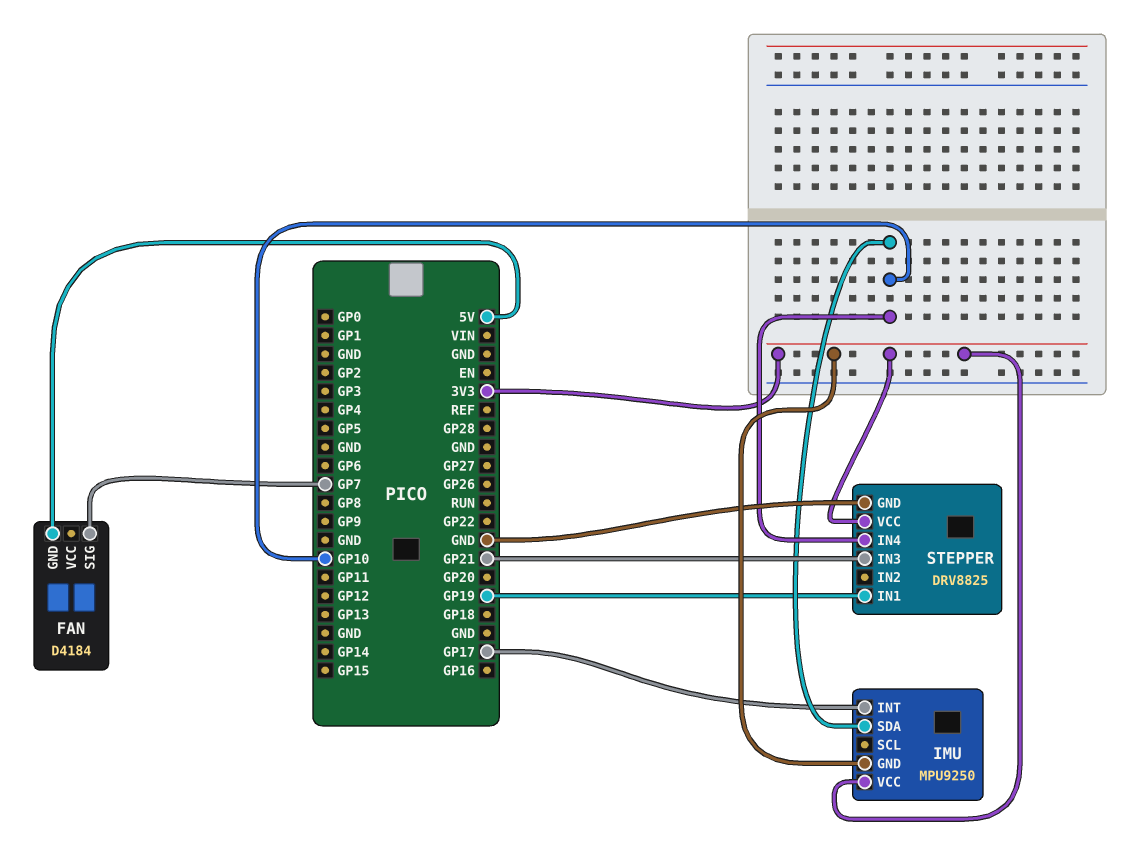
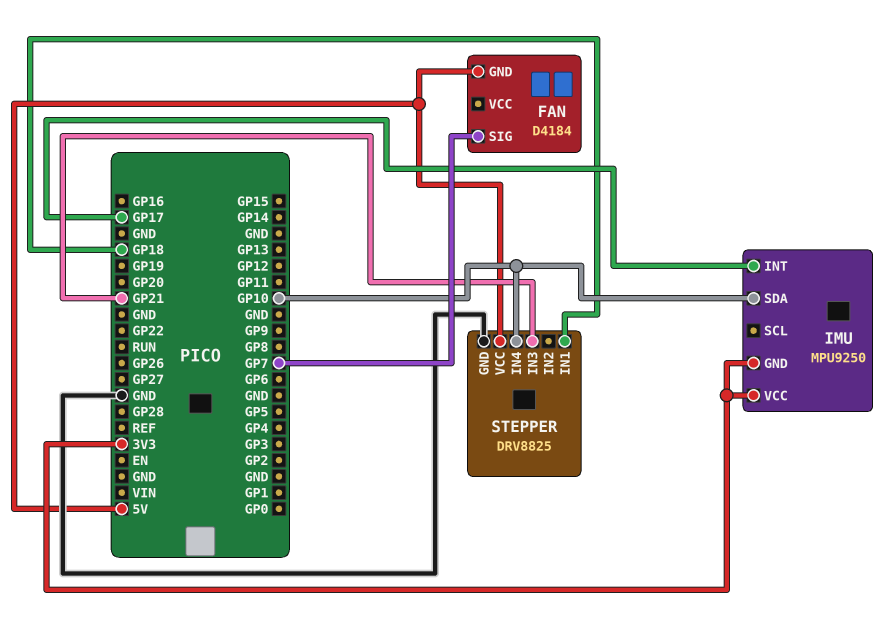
STEPPER pin IN1: GP19 -> GP18
STEPPER pin VCC: 3V3 -> 5V

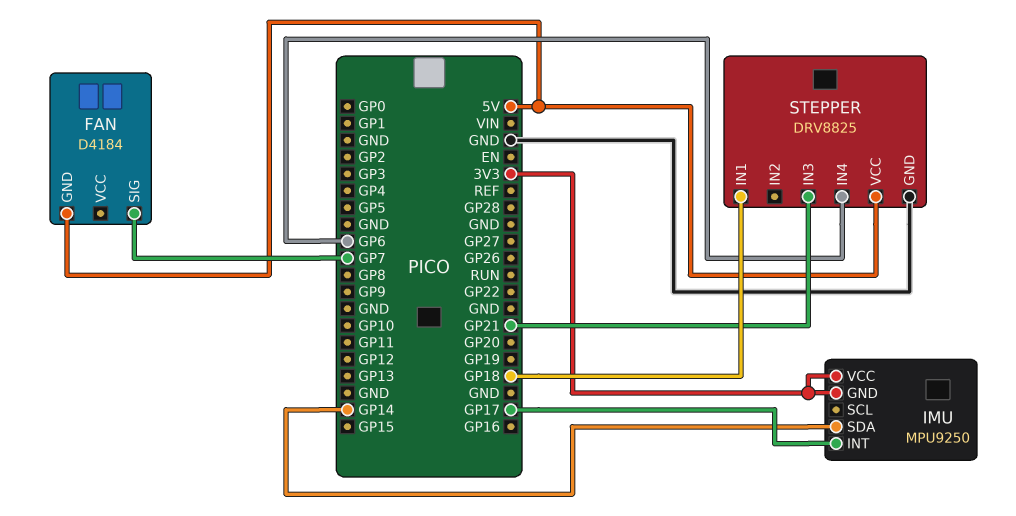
IMU pin SDA: GP10 -> GP14
STEPPER pin IN4: GP10 -> GP6

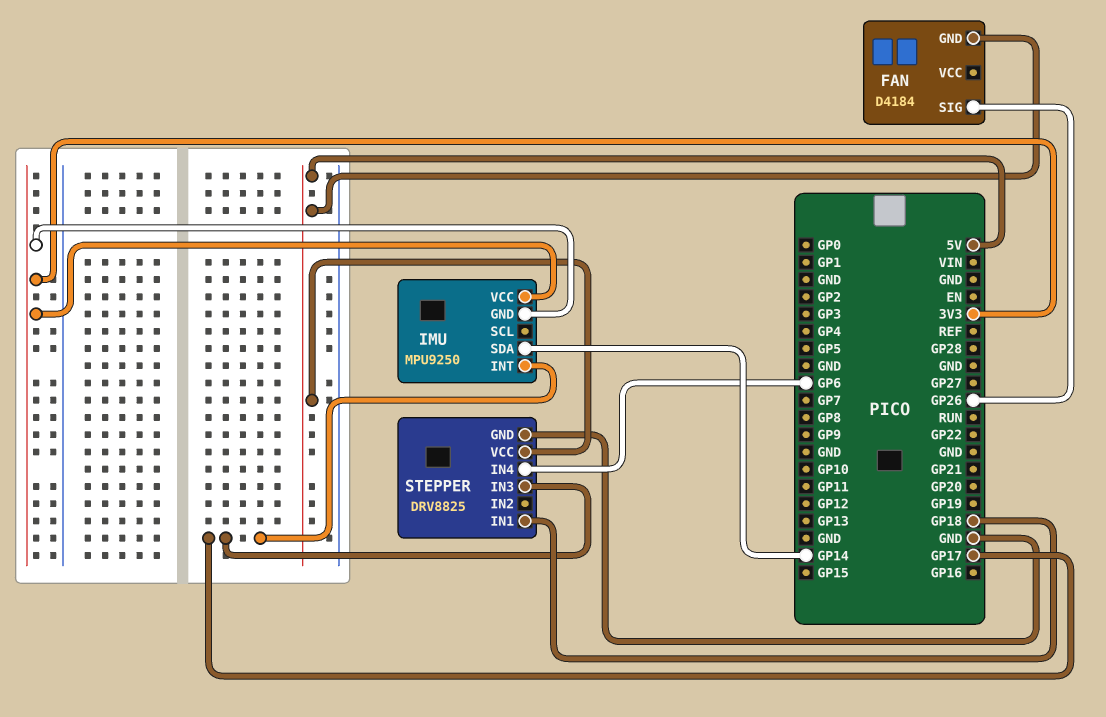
FAN pin SIG: GP7 -> GP26
STEPPER pin IN3: GP21 -> GP17

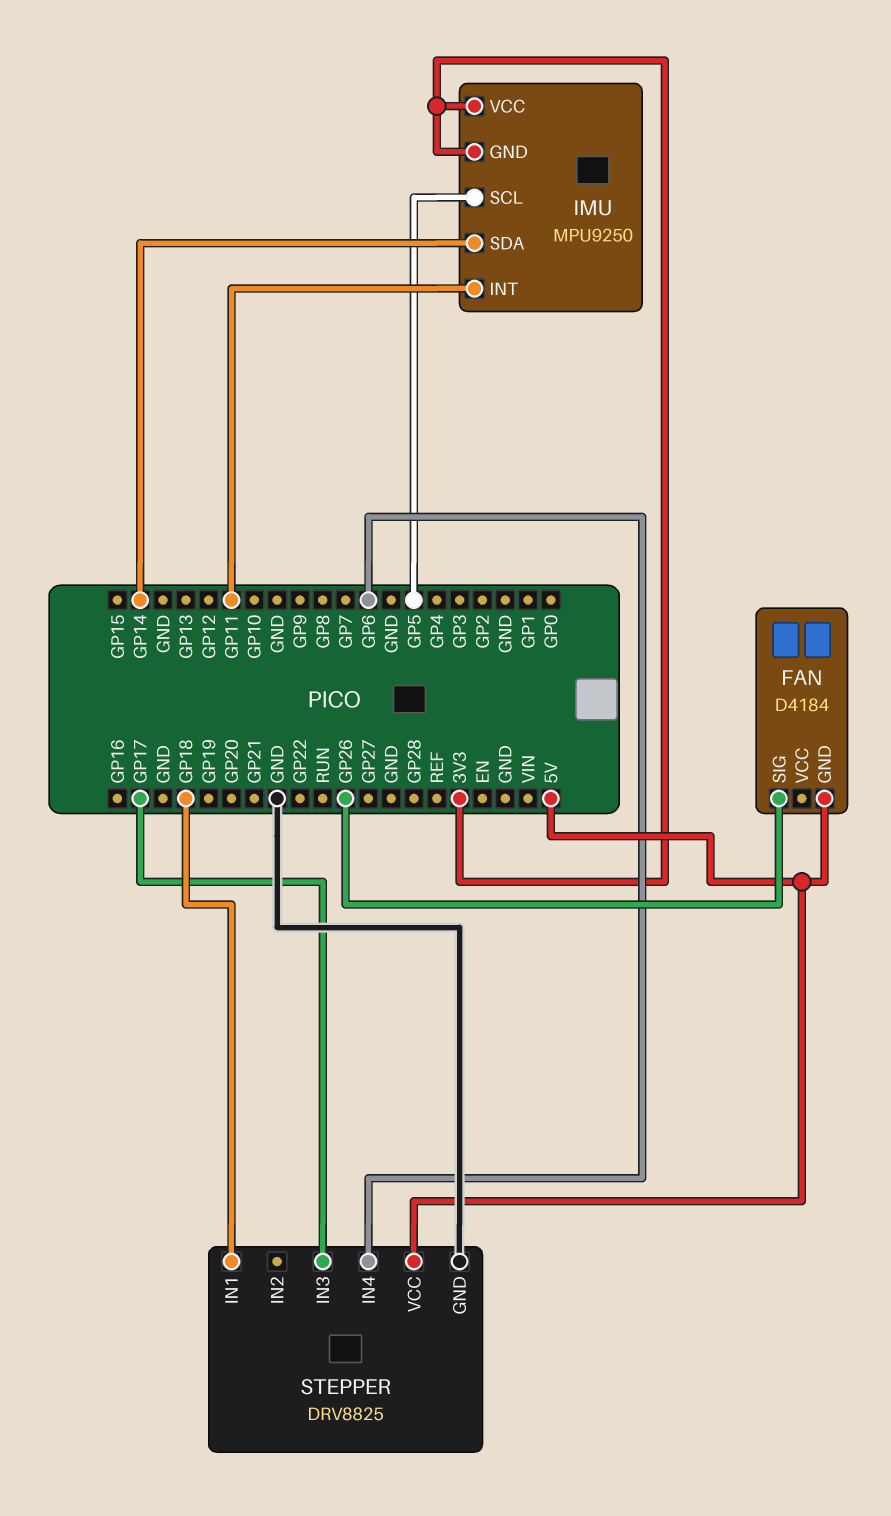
IMU pin INT: GP17 -> GP11
IMU pin SCL: none -> GP5

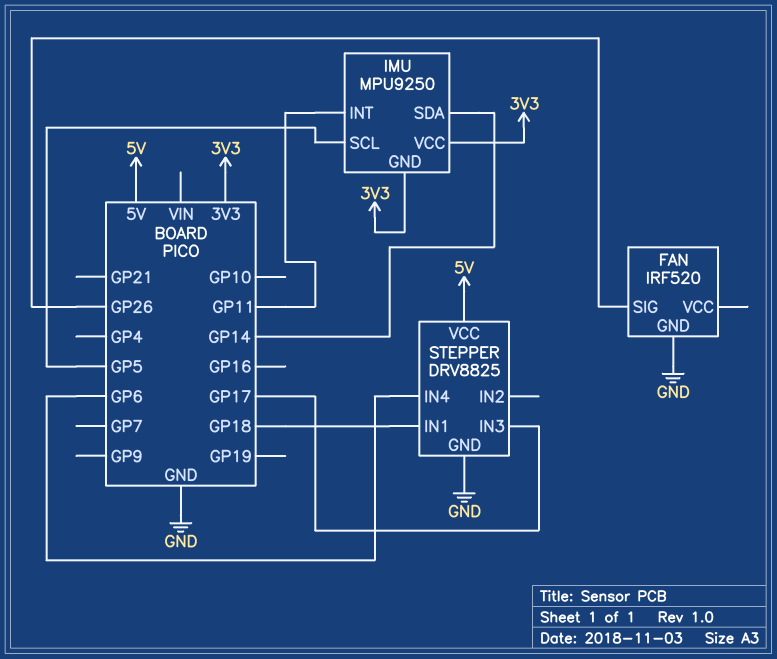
FAN: D4184 -> IRF520
FAN pin GND: 5V -> GND

